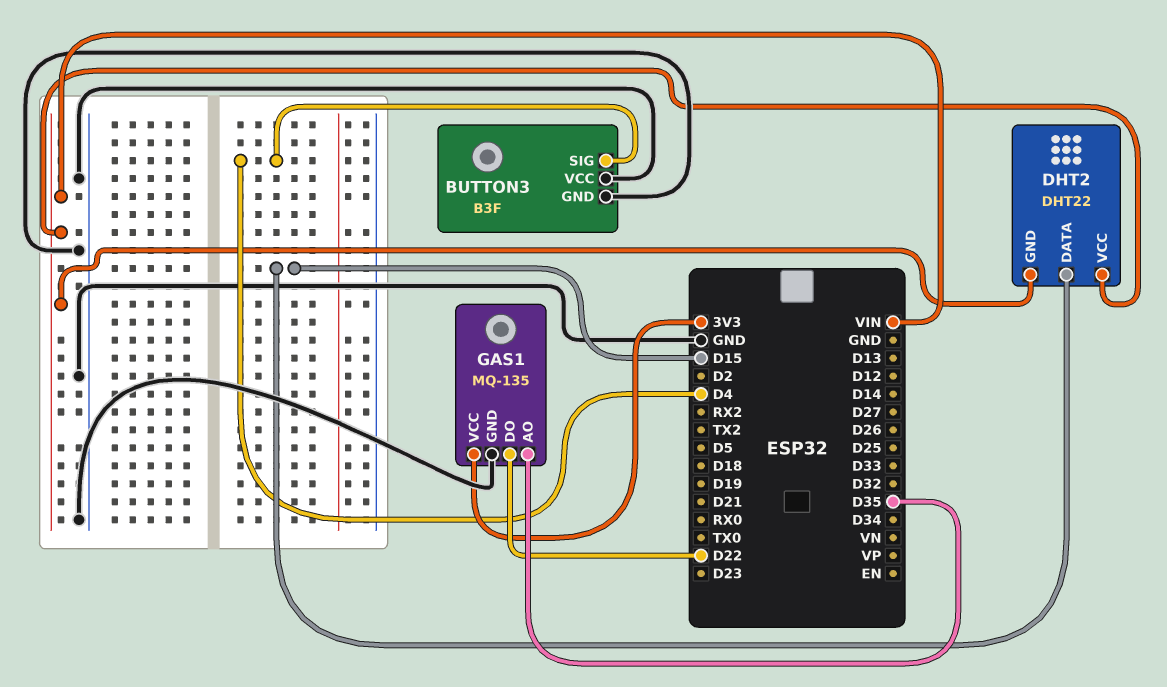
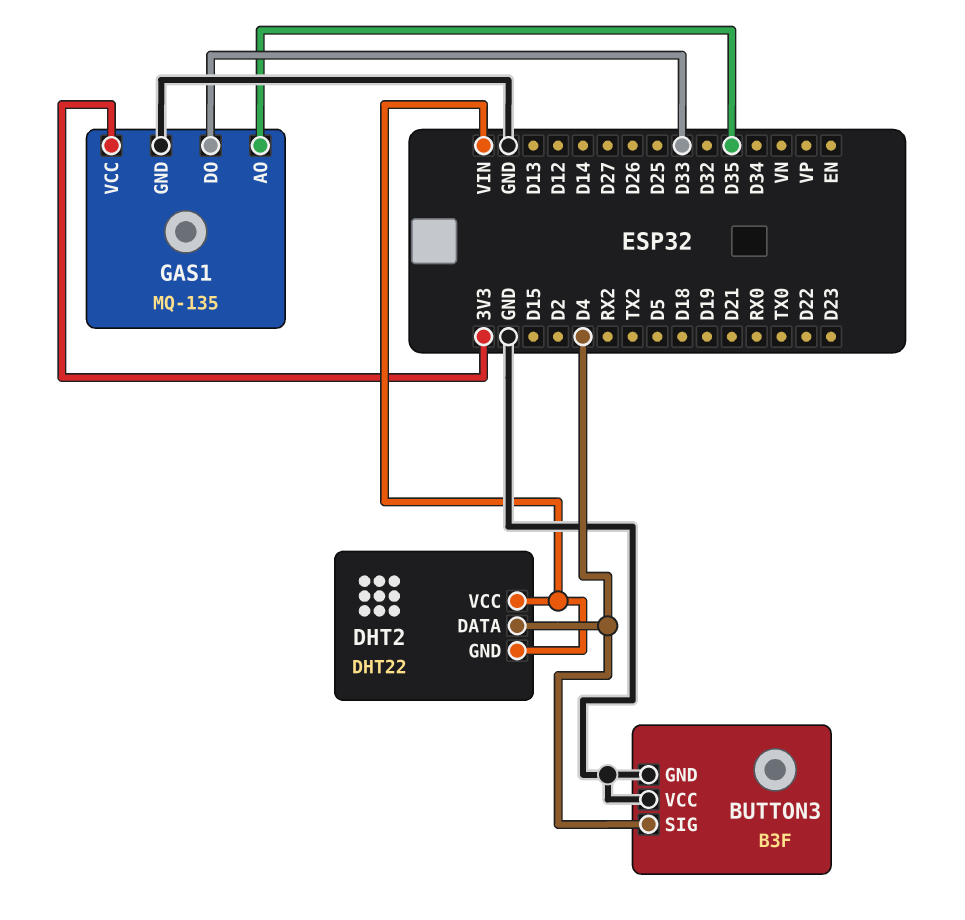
DHT2 pin DATA: D15 -> D4
GAS1 pin DO: D22 -> D33

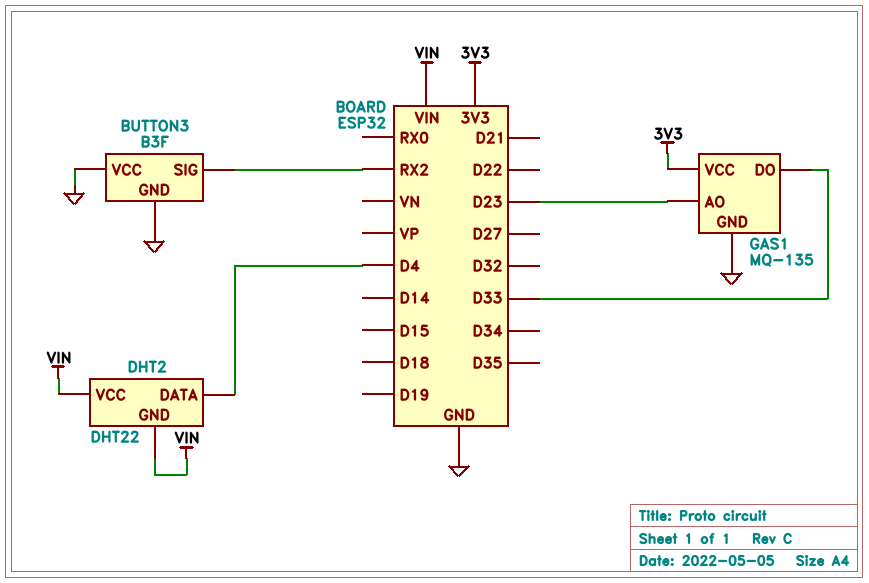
BUTTON3 pin SIG: D4 -> RX2
GAS1 pin AO: D35 -> D23

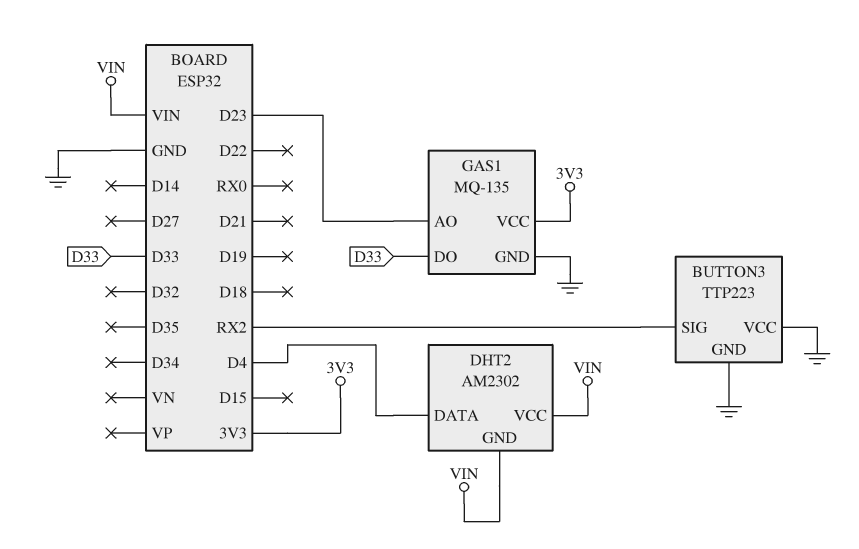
BUTTON3: B3F -> TTP223
DHT2: DHT22 -> AM2302

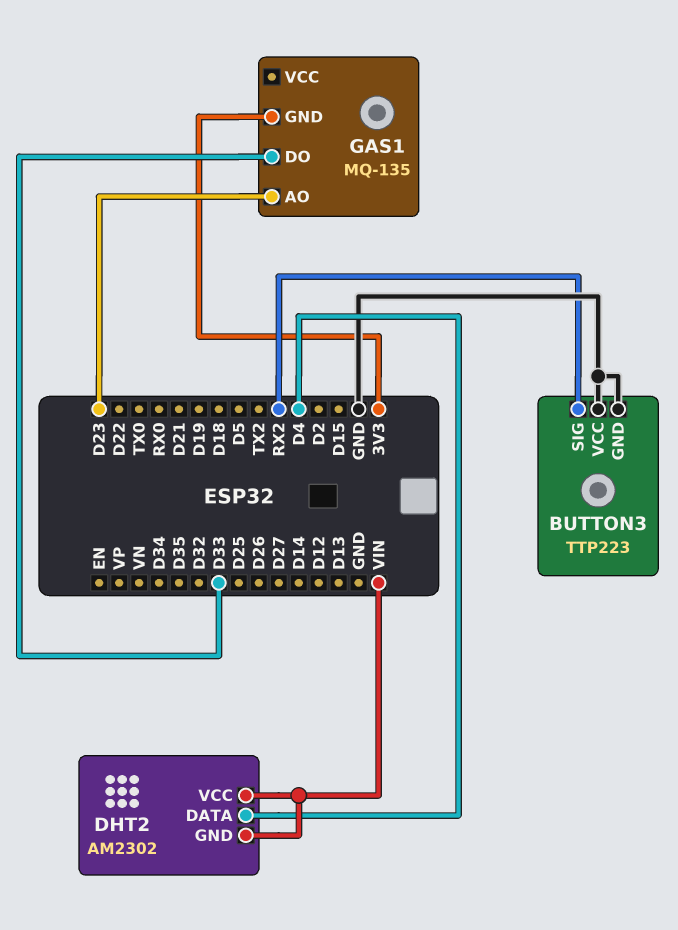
GAS1 pin GND: GND -> 3V3
GAS1 pin VCC: 3V3 -> none

